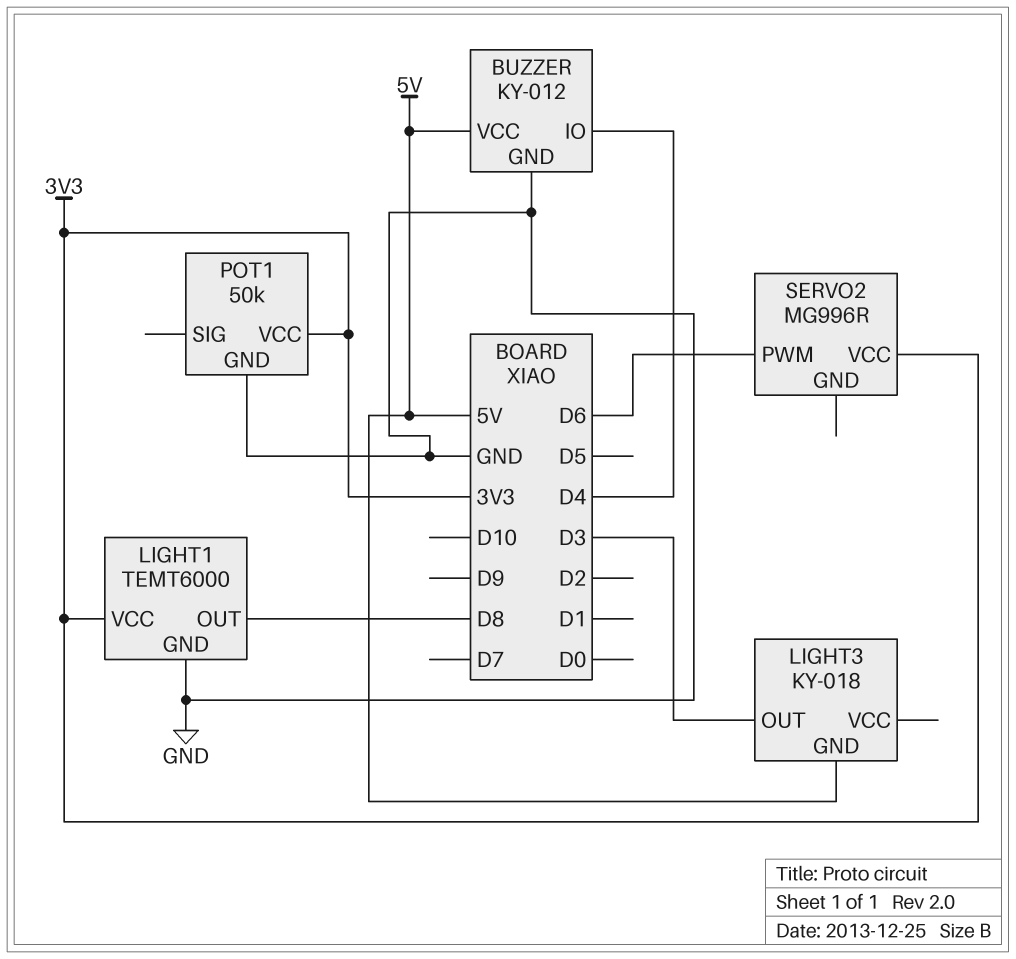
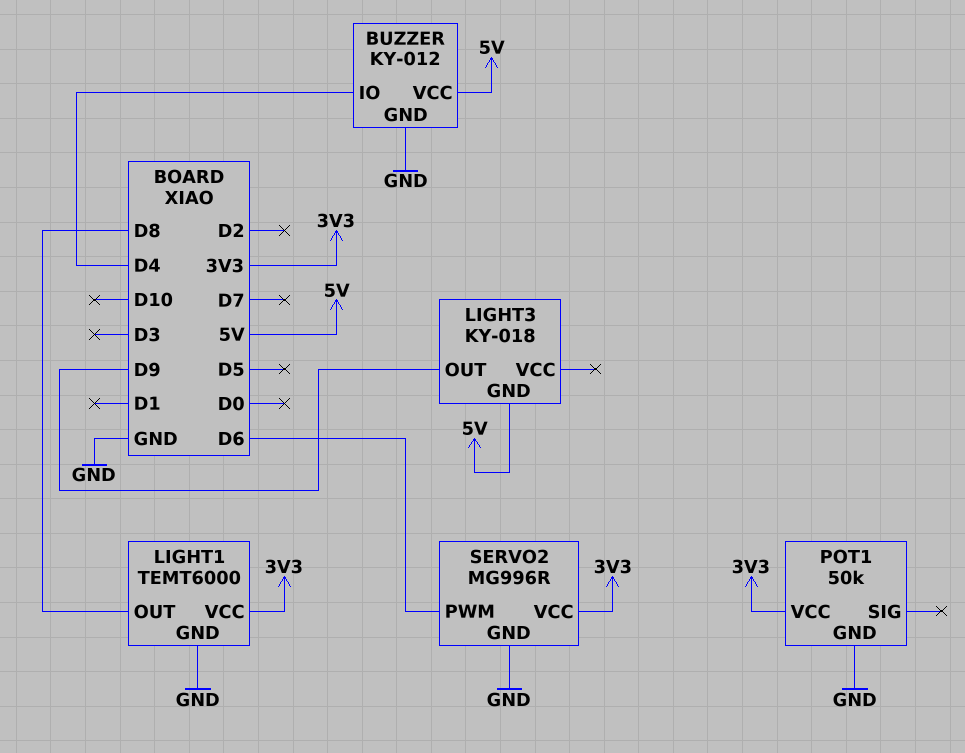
LIGHT3 pin OUT: D3 -> D9
SERVO2 pin GND: none -> GND

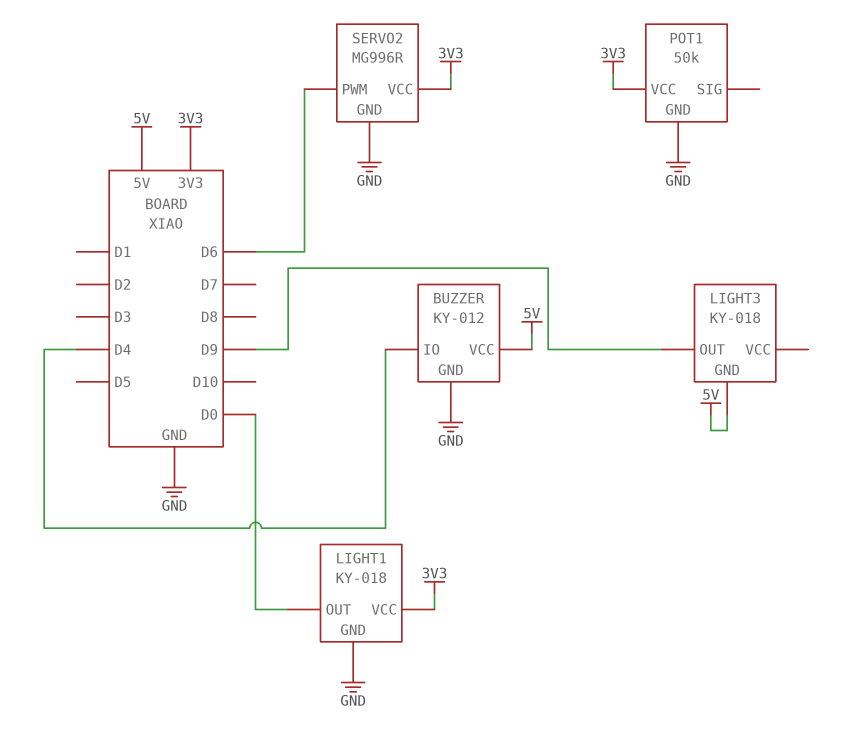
LIGHT1: TEMT6000 -> KY-018
LIGHT1 pin OUT: D8 -> D0

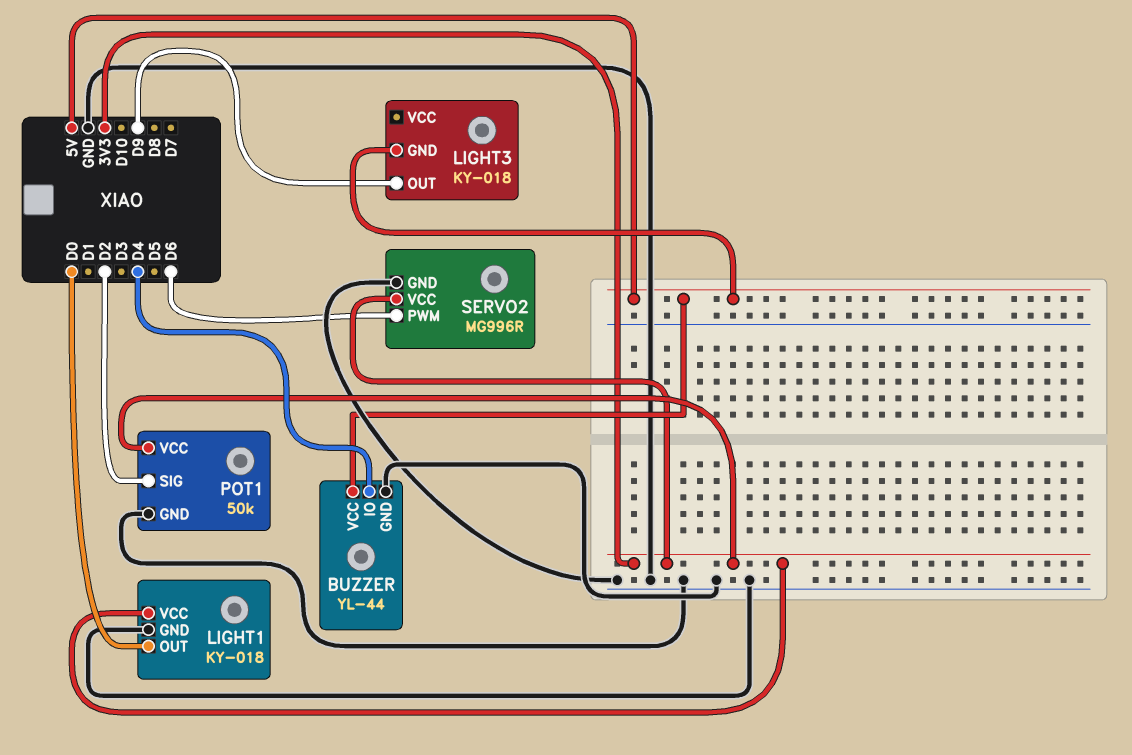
BUZZER: KY-012 -> YL-44
POT1 pin SIG: none -> D2

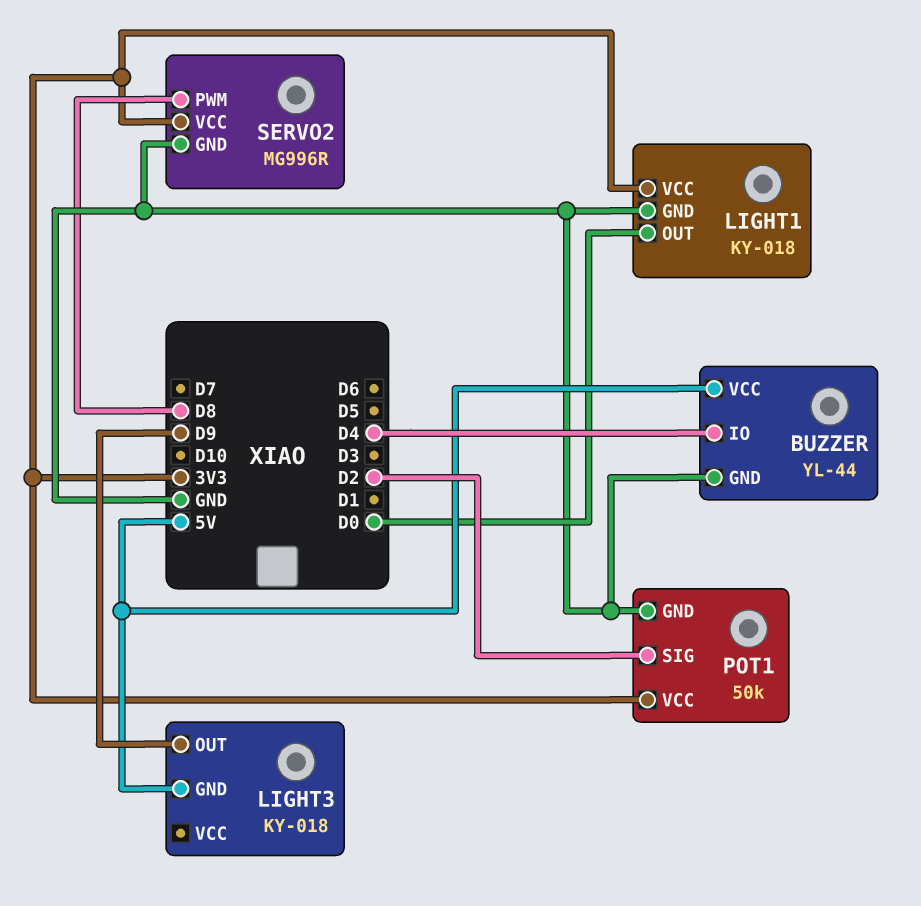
SERVO2 pin PWM: D6 -> D8

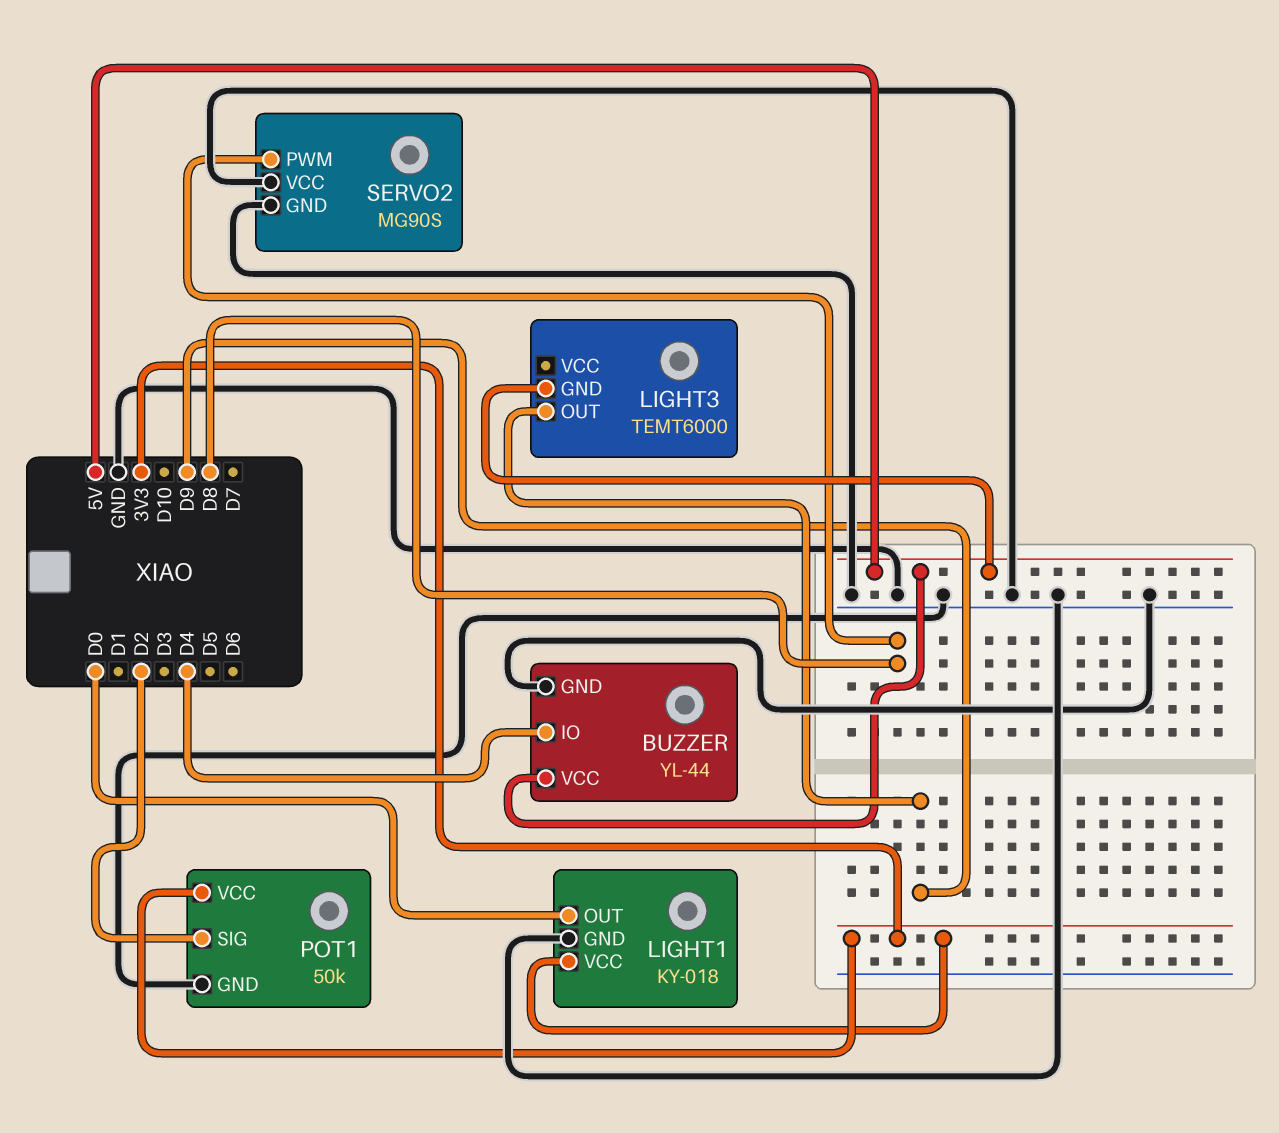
LIGHT3: KY-018 -> TEMT6000
SERVO2: MG996R -> MG90S
SERVO2 pin VCC: 3V3 -> GND

